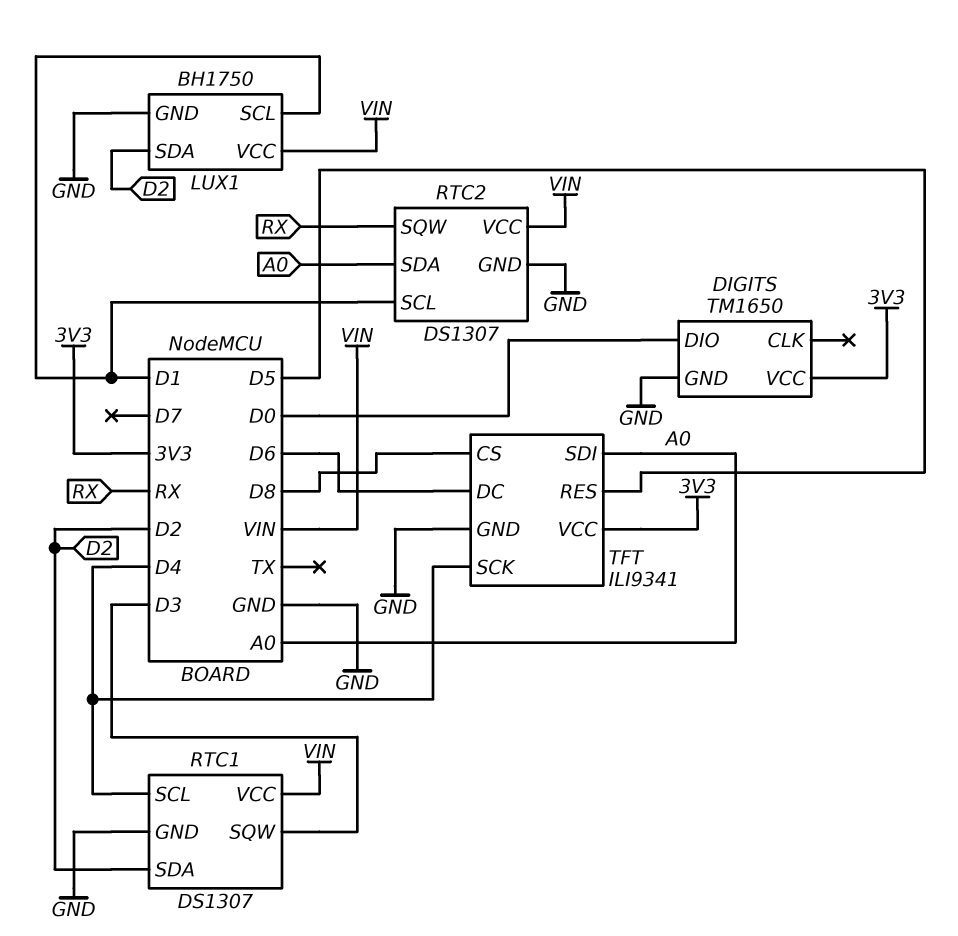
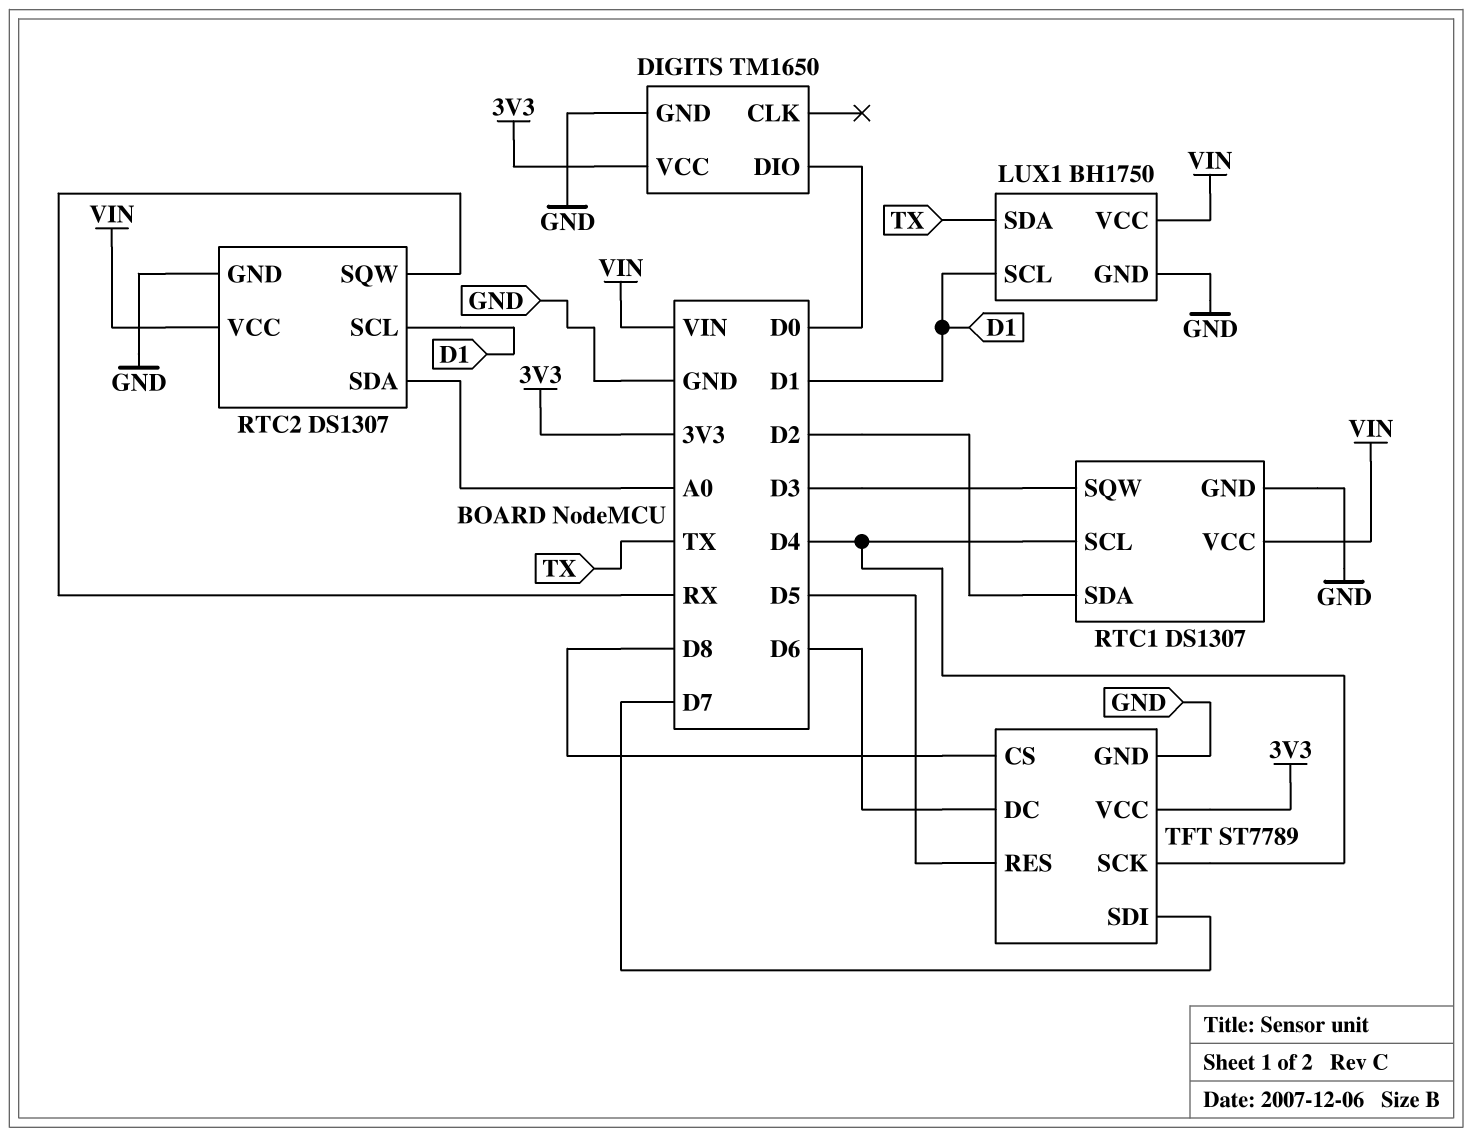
LUX1 pin SDA: D2 -> TX
TFT: ILI9341 -> ST7789
TFT pin SDI: A0 -> D7

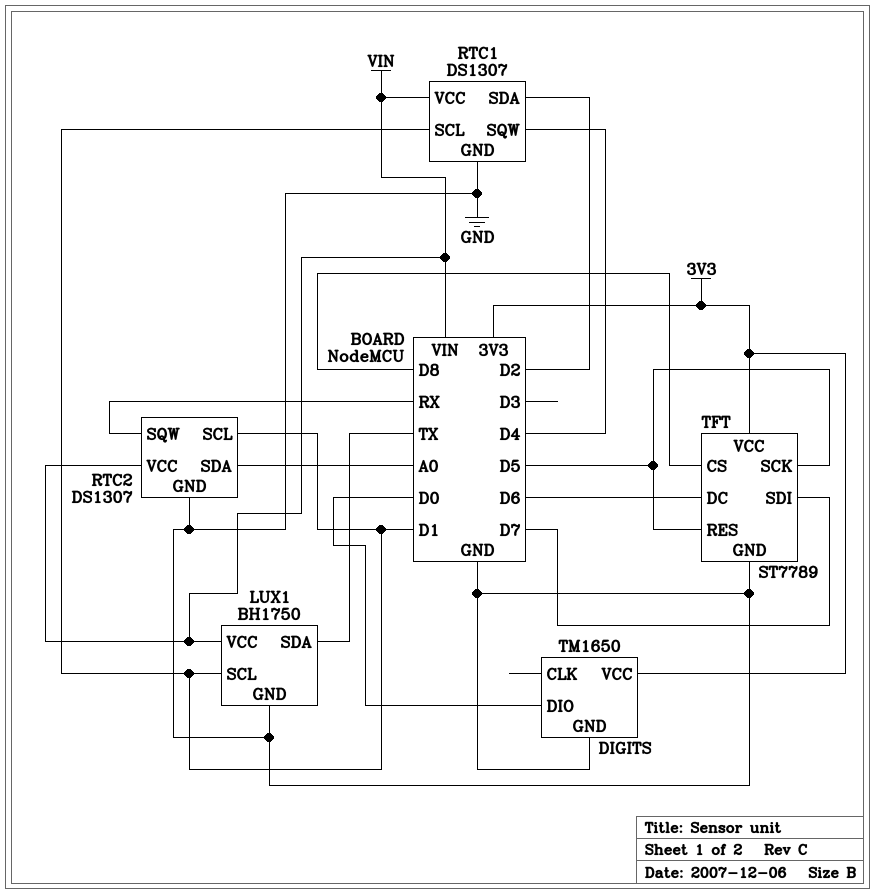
RTC1 pin SCL: D4 -> D1
RTC1 pin SQW: D3 -> D4
TFT pin SCK: D4 -> D5

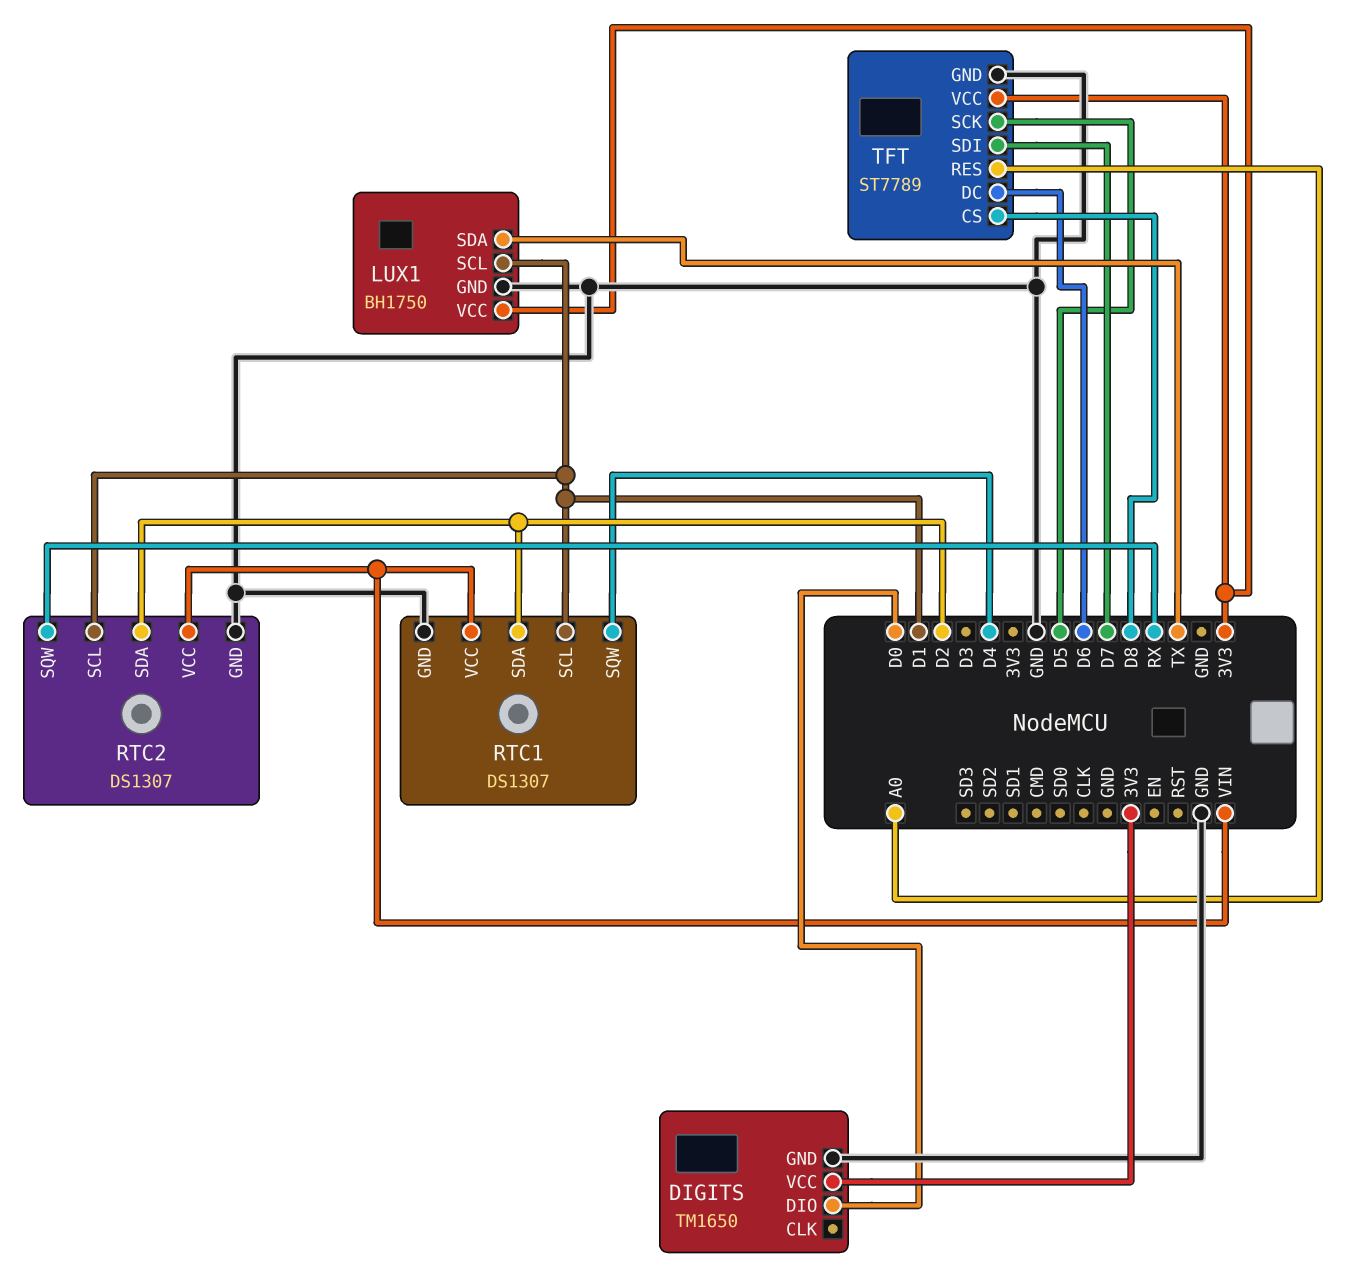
LUX1 pin VCC: VIN -> 3V3
RTC2 pin SDA: A0 -> D2
TFT pin RES: D5 -> A0

